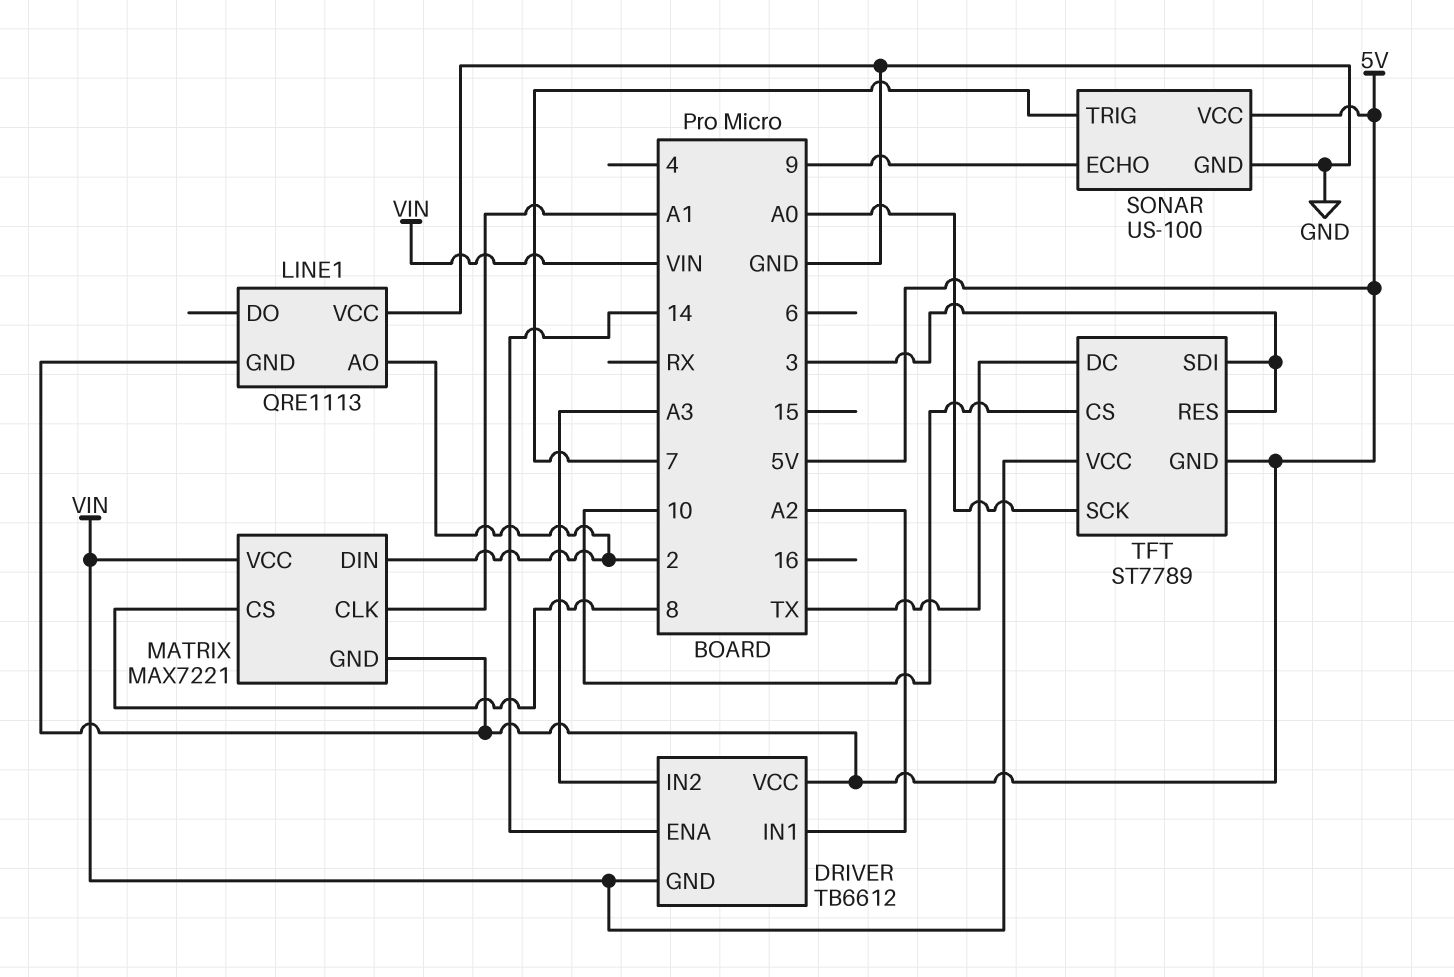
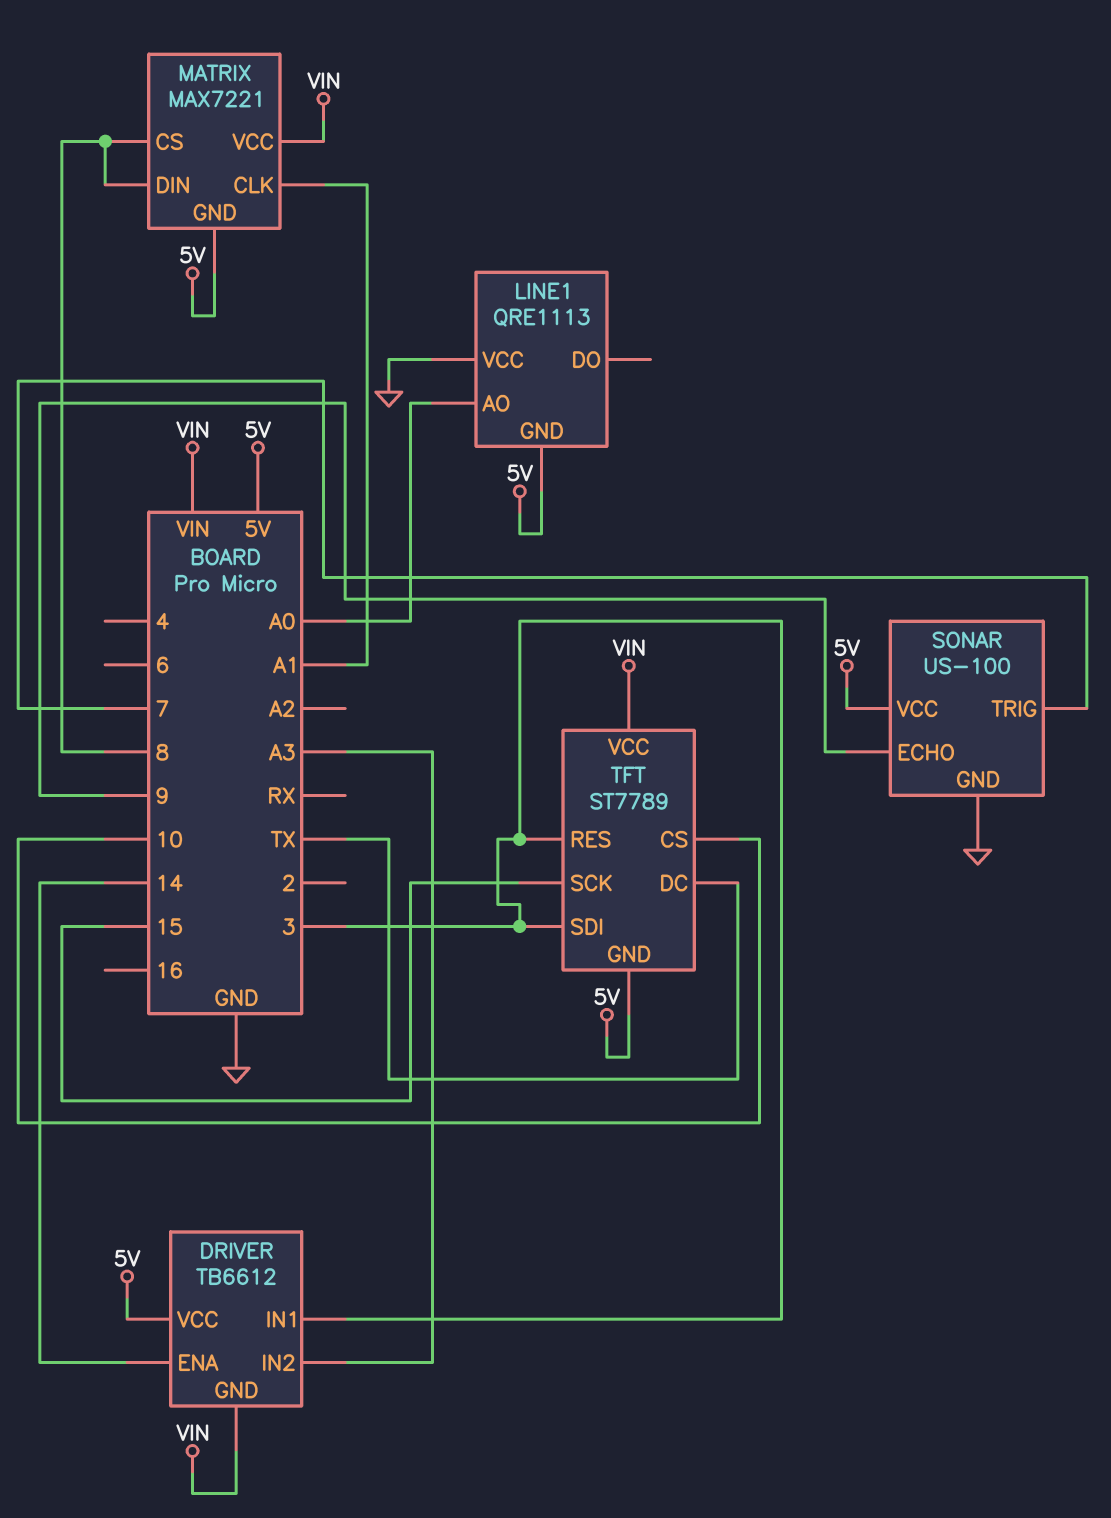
DRIVER pin IN1: A2 -> 3
LINE1 pin AO: 2 -> A0
MATRIX pin DIN: 2 -> 8
TFT pin SCK: A0 -> 15

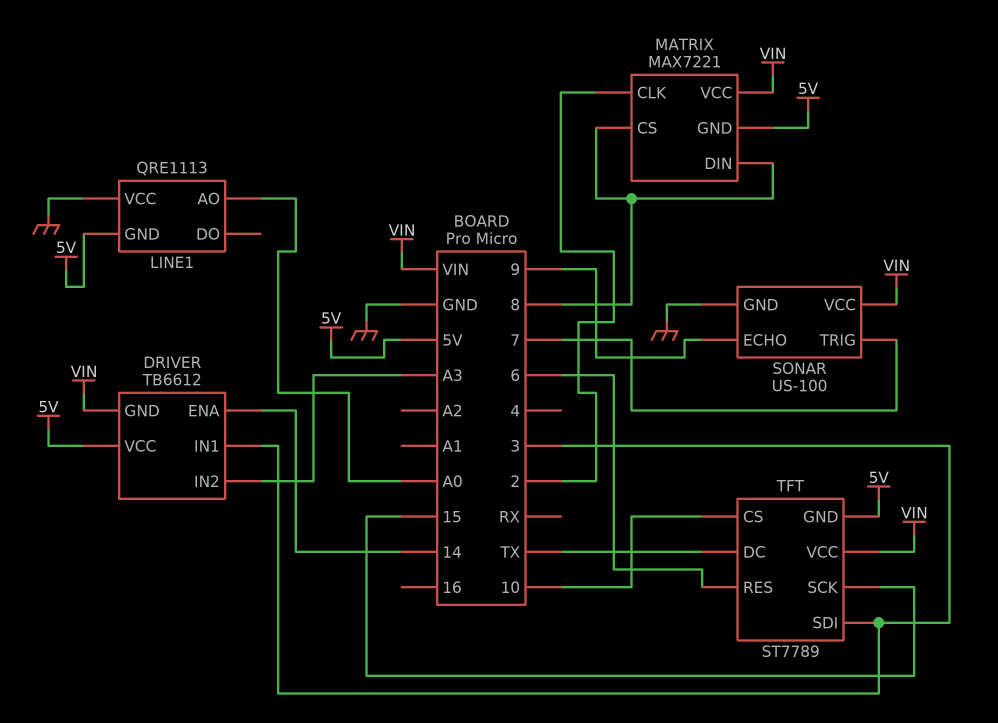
MATRIX pin CLK: A1 -> 2
SONAR pin VCC: 5V -> VIN
TFT pin RES: 3 -> 6

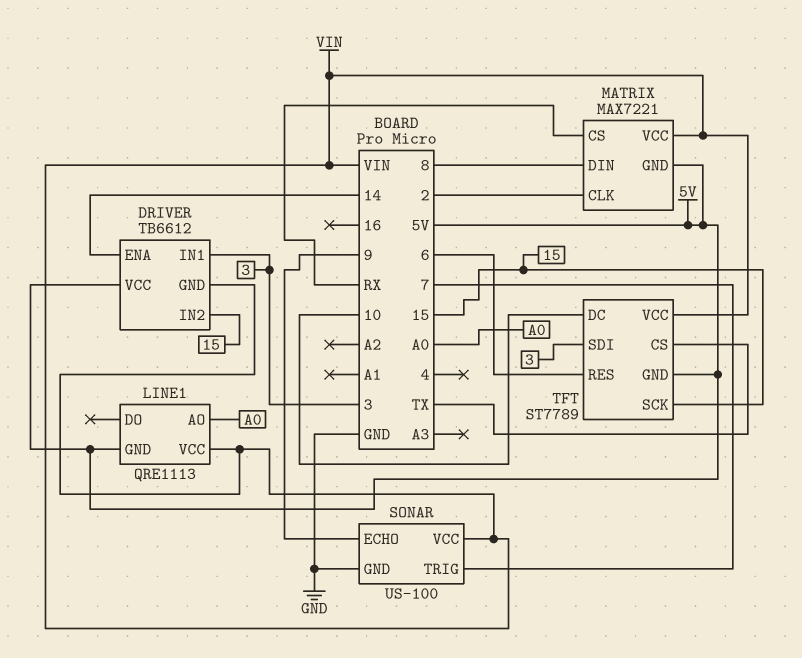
DRIVER pin IN2: A3 -> 15
LINE1 pin VCC: GND -> VIN
MATRIX pin CS: 8 -> RX
TFT pin CS: 10 -> TX
TFT pin DC: TX -> 10

